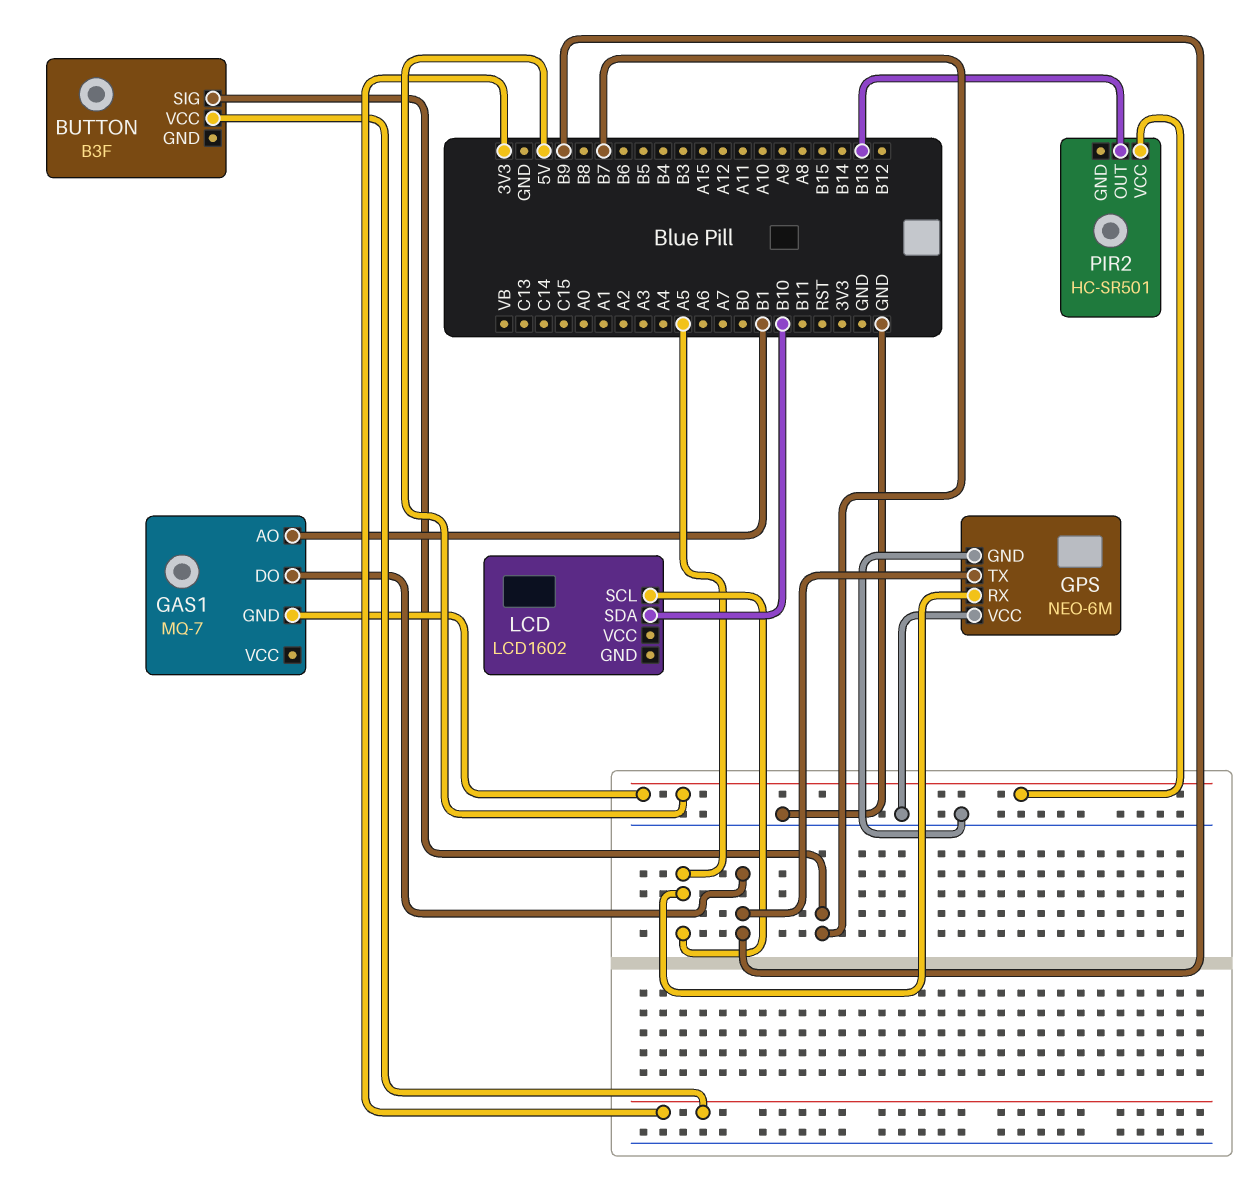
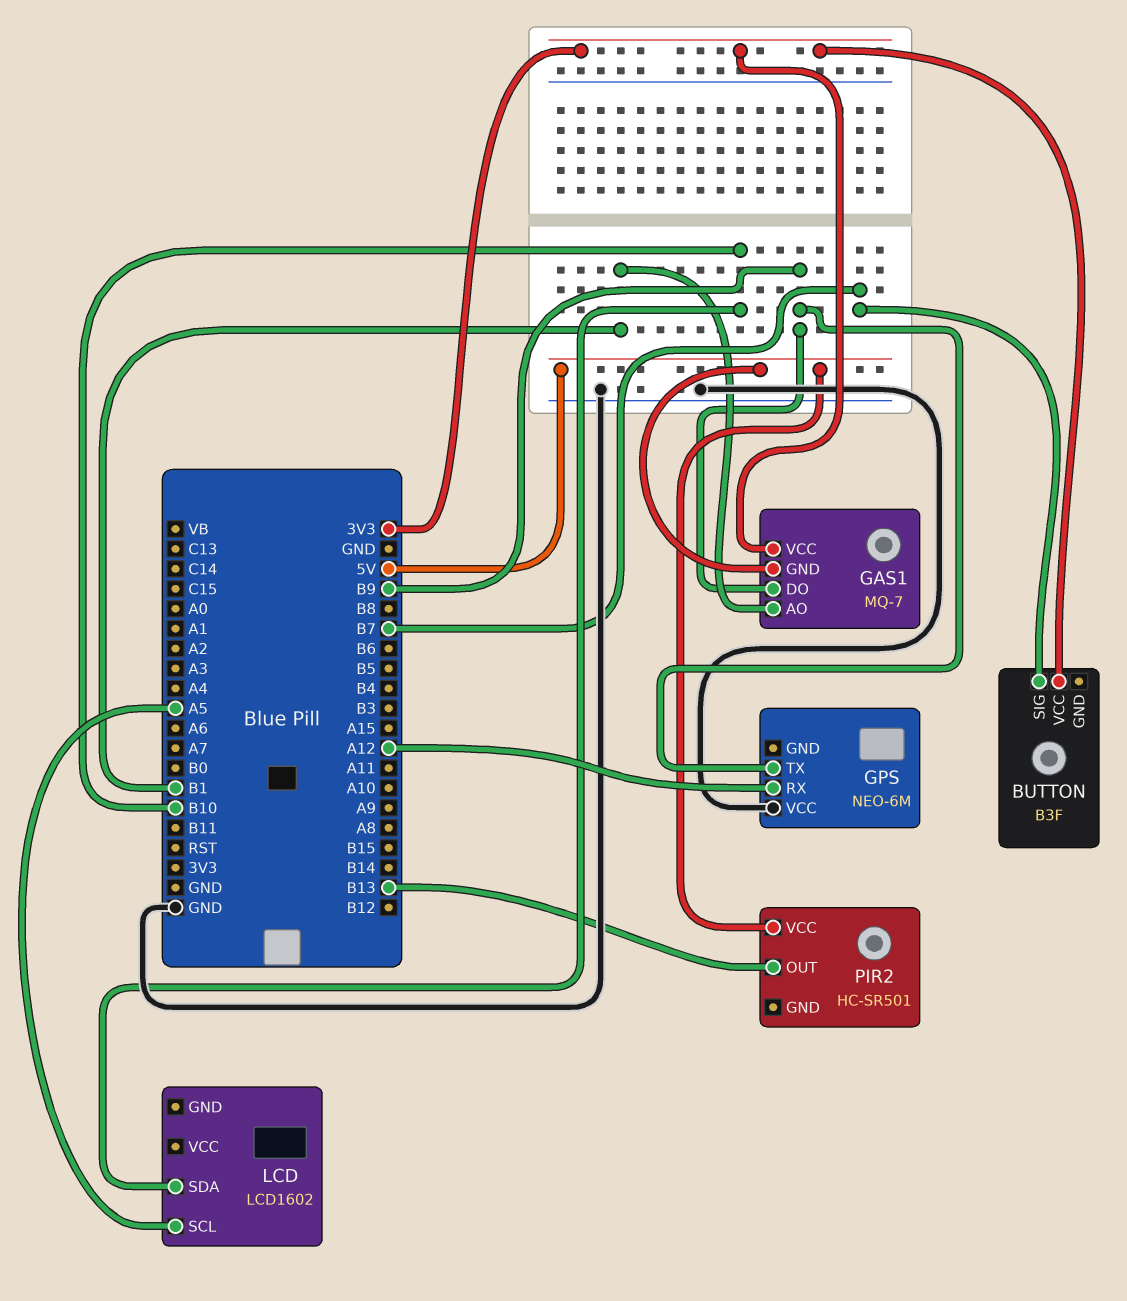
GAS1 pin VCC: none -> 3V3
GPS pin GND: GND -> none
GPS pin RX: A5 -> A12

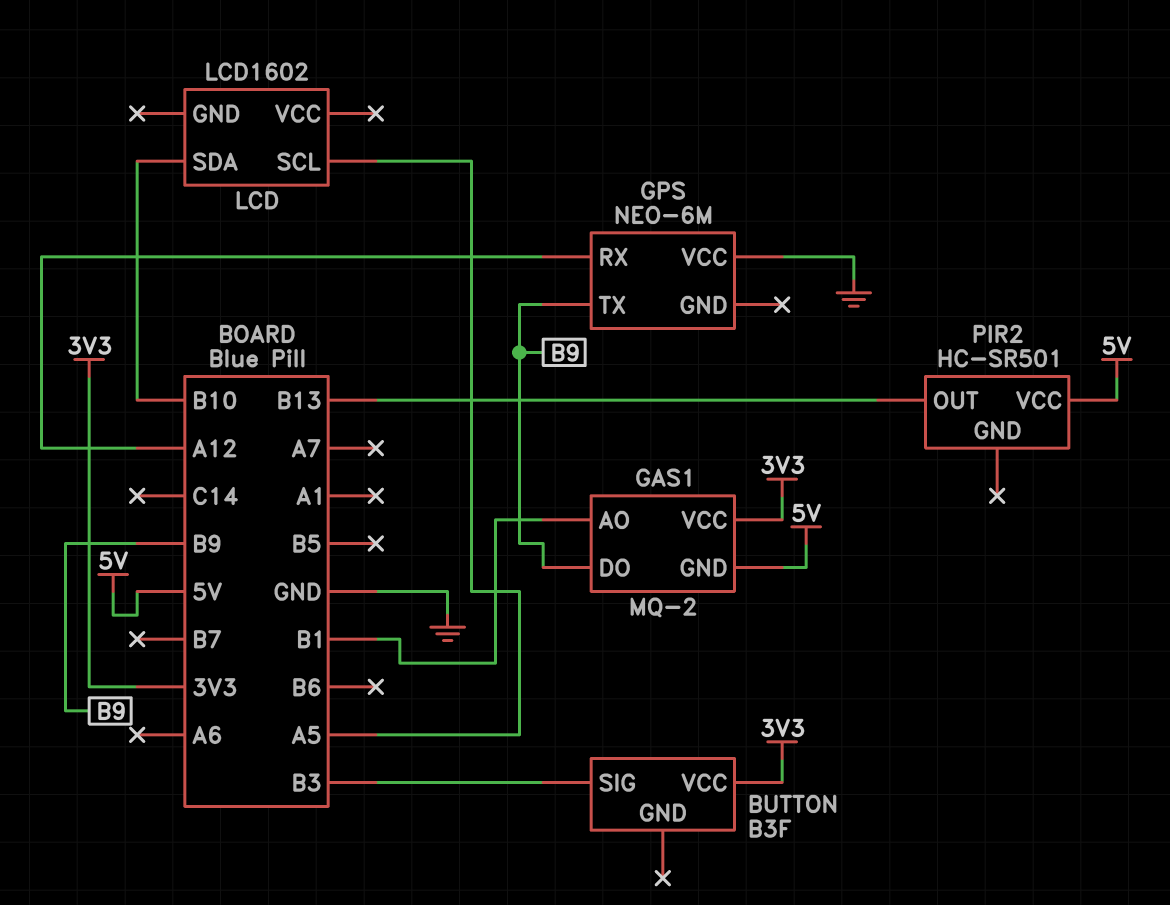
BUTTON pin SIG: B7 -> B3
GAS1: MQ-7 -> MQ-2

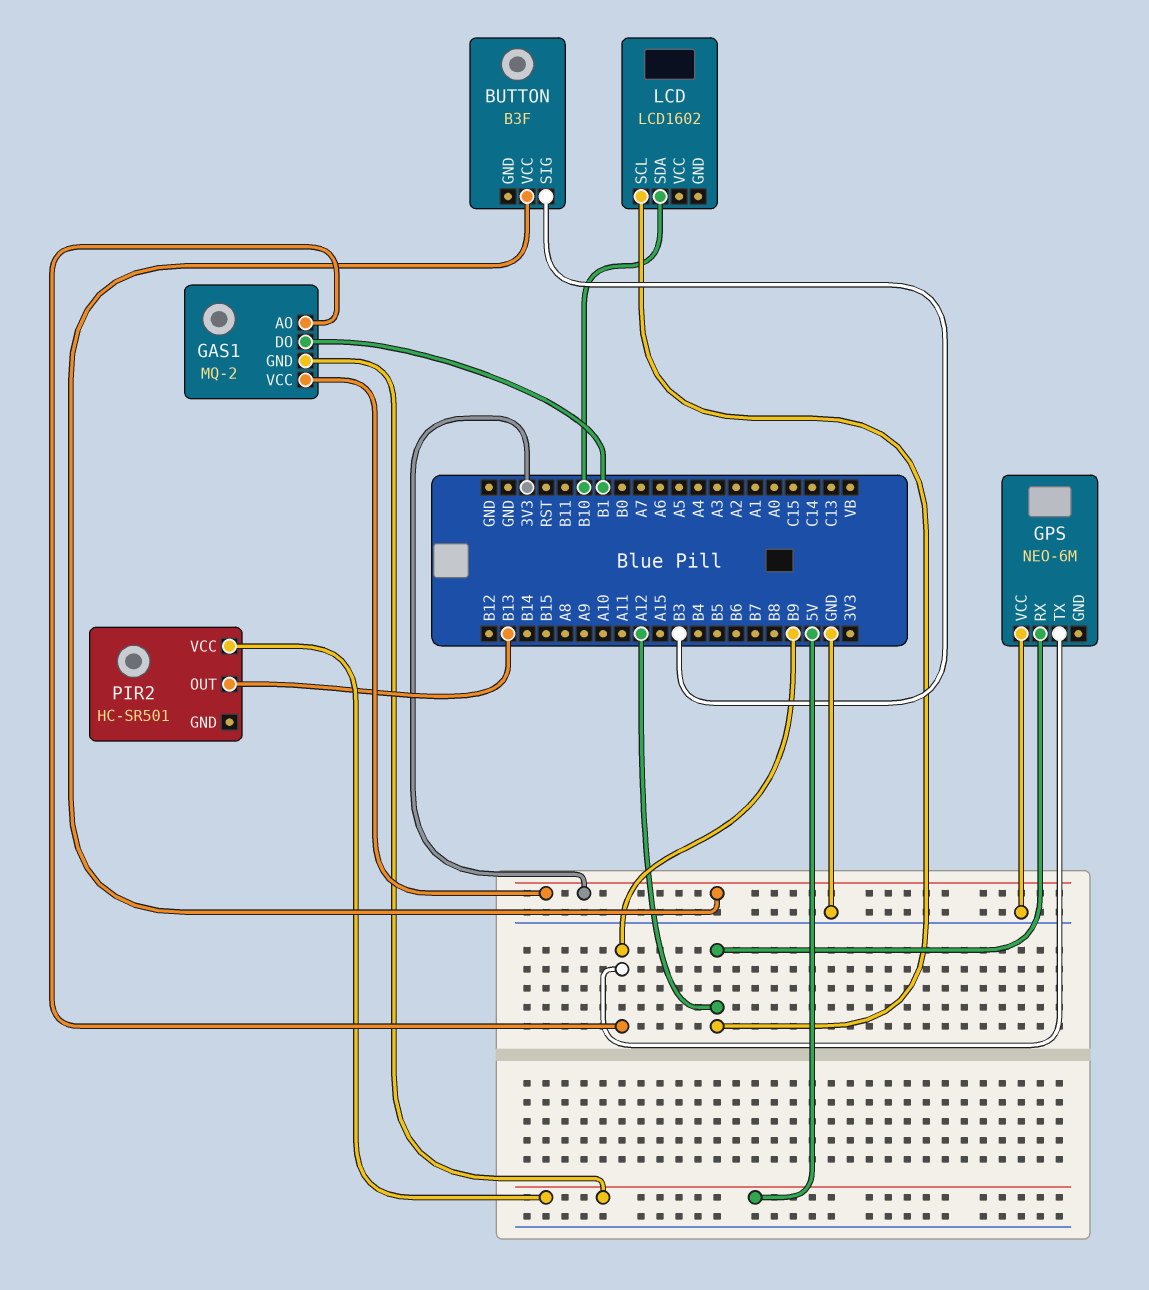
GAS1 pin AO: B1 -> B9
GAS1 pin DO: B9 -> B1
LCD pin SCL: A5 -> A12

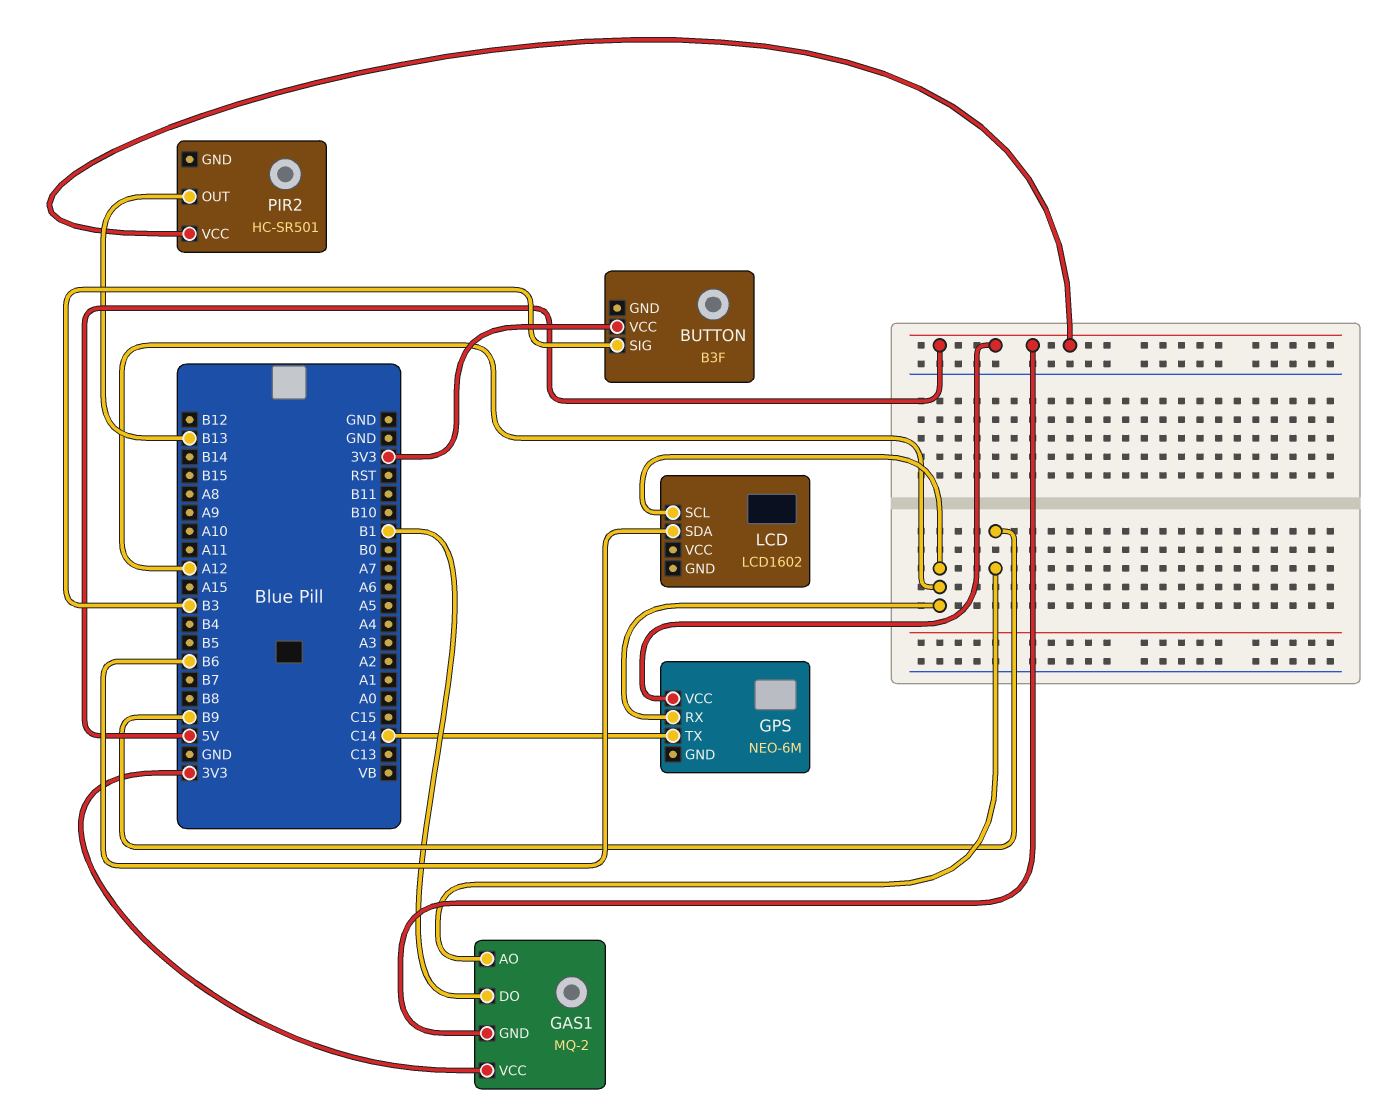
GPS pin TX: B9 -> C14
GPS pin VCC: GND -> 5V
LCD pin SDA: B10 -> B6

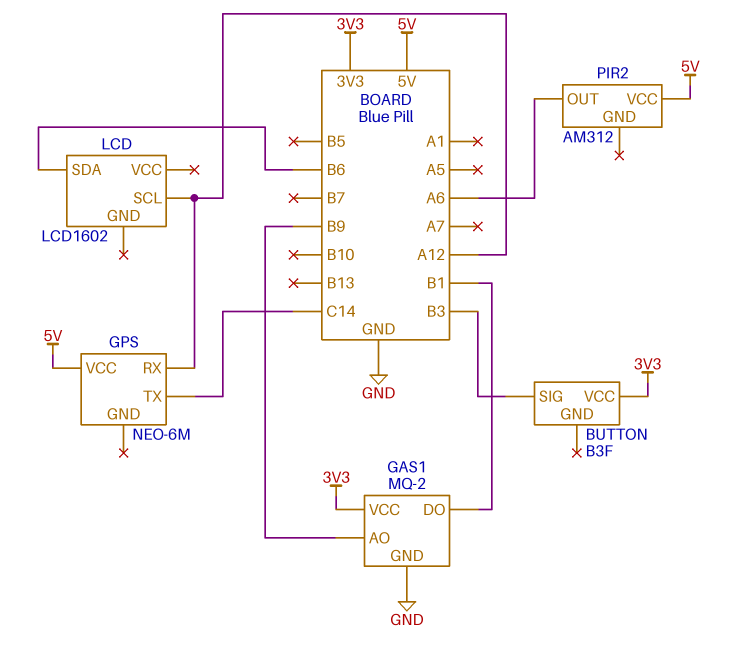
GAS1 pin GND: 5V -> GND
PIR2: HC-SR501 -> AM312
PIR2 pin OUT: B13 -> A6

